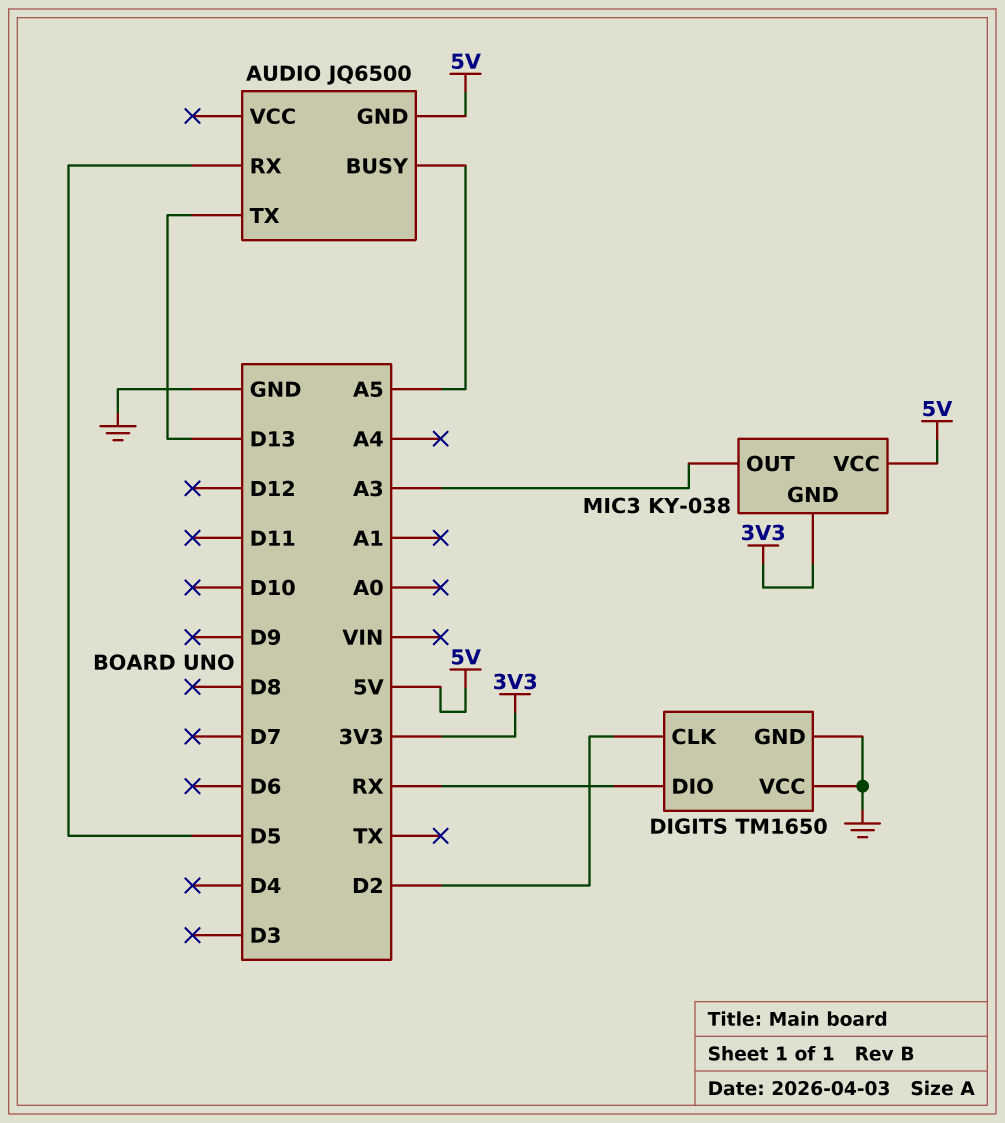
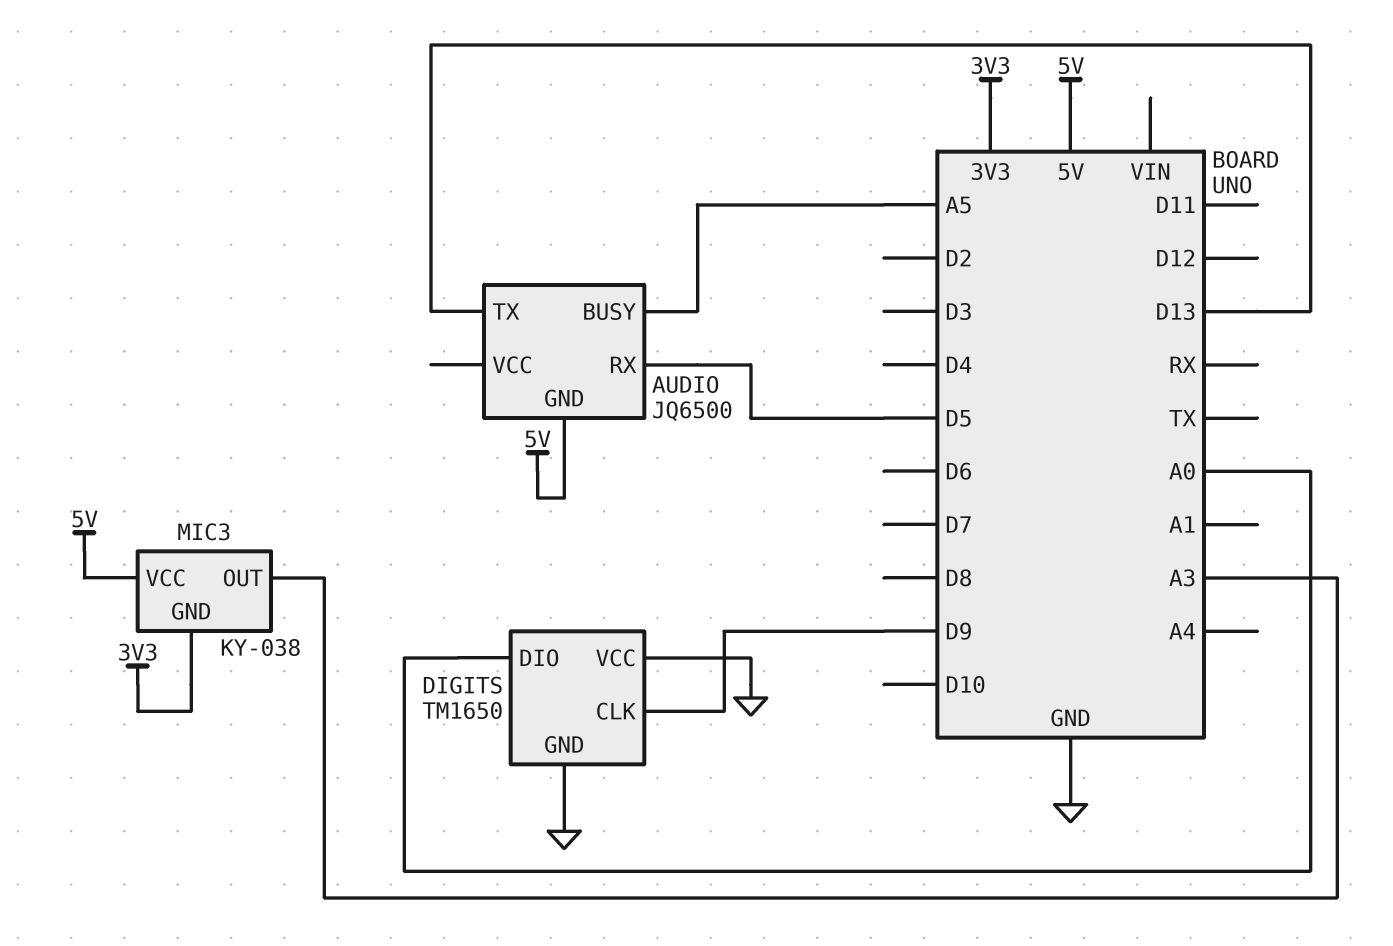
DIGITS pin CLK: D2 -> D9
DIGITS pin DIO: RX -> A0

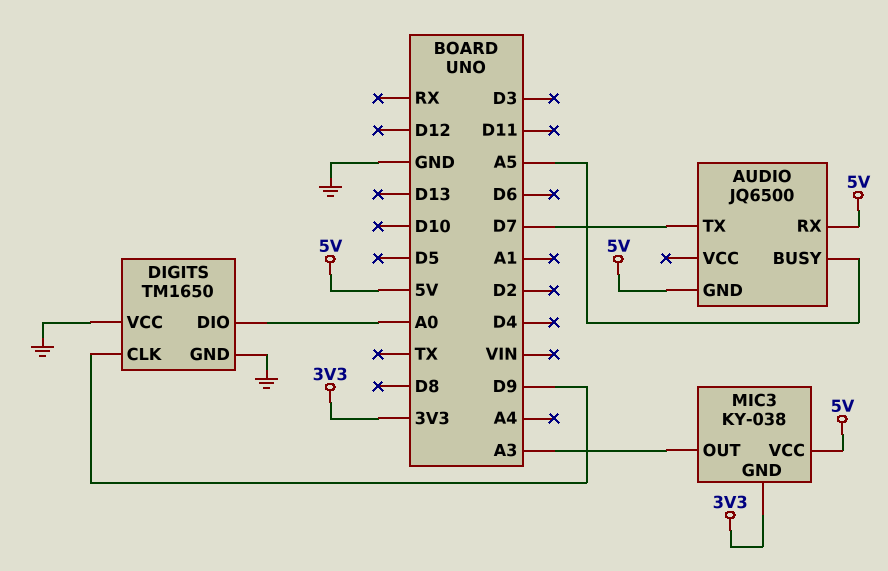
AUDIO pin RX: D5 -> 5V
AUDIO pin TX: D13 -> D7

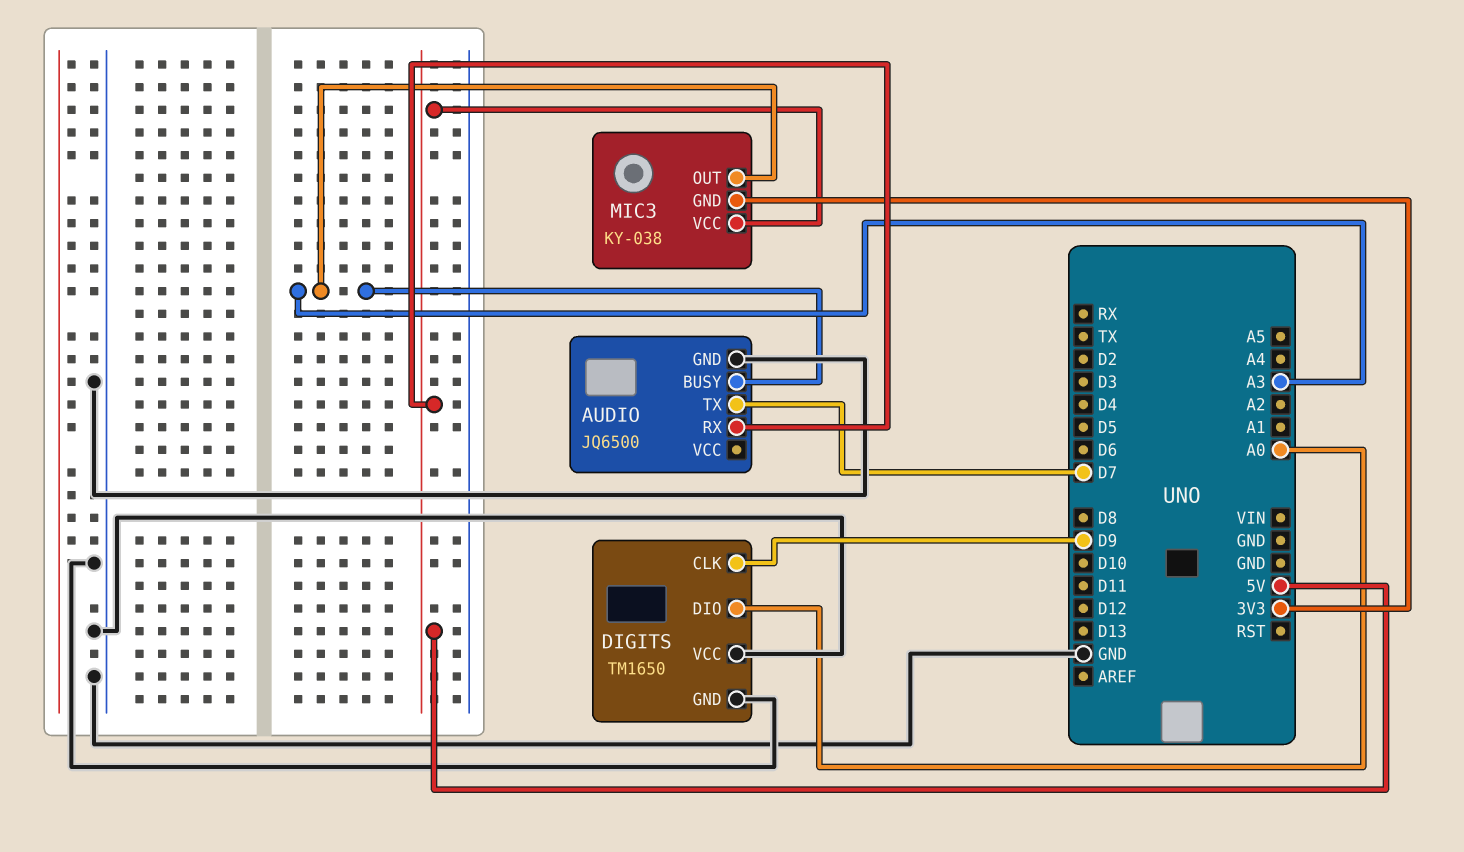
AUDIO pin BUSY: A5 -> A3
AUDIO pin GND: 5V -> GND

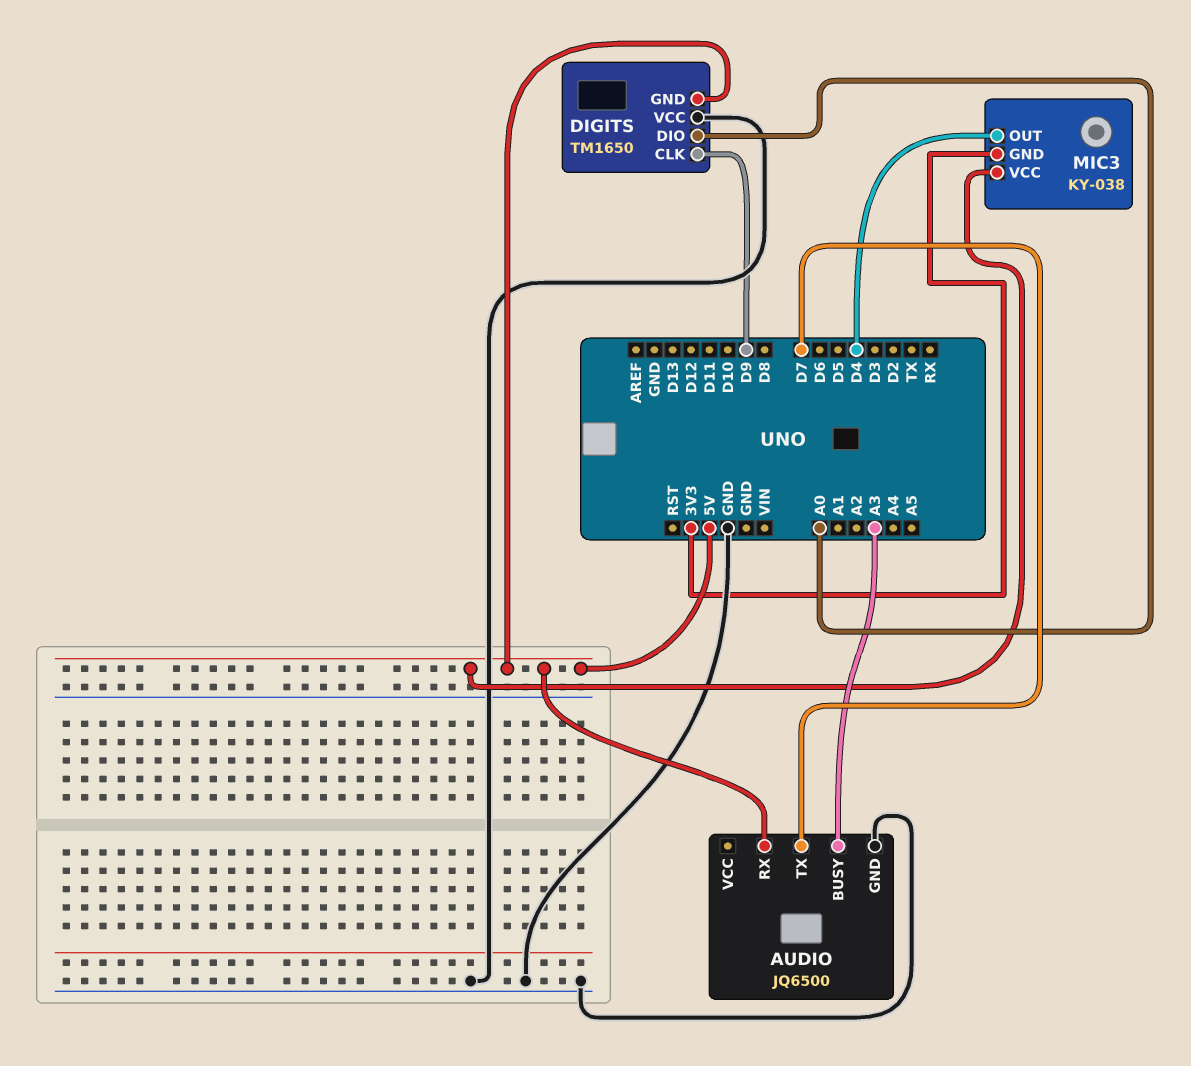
DIGITS pin GND: GND -> 5V
MIC3 pin OUT: A3 -> D4

